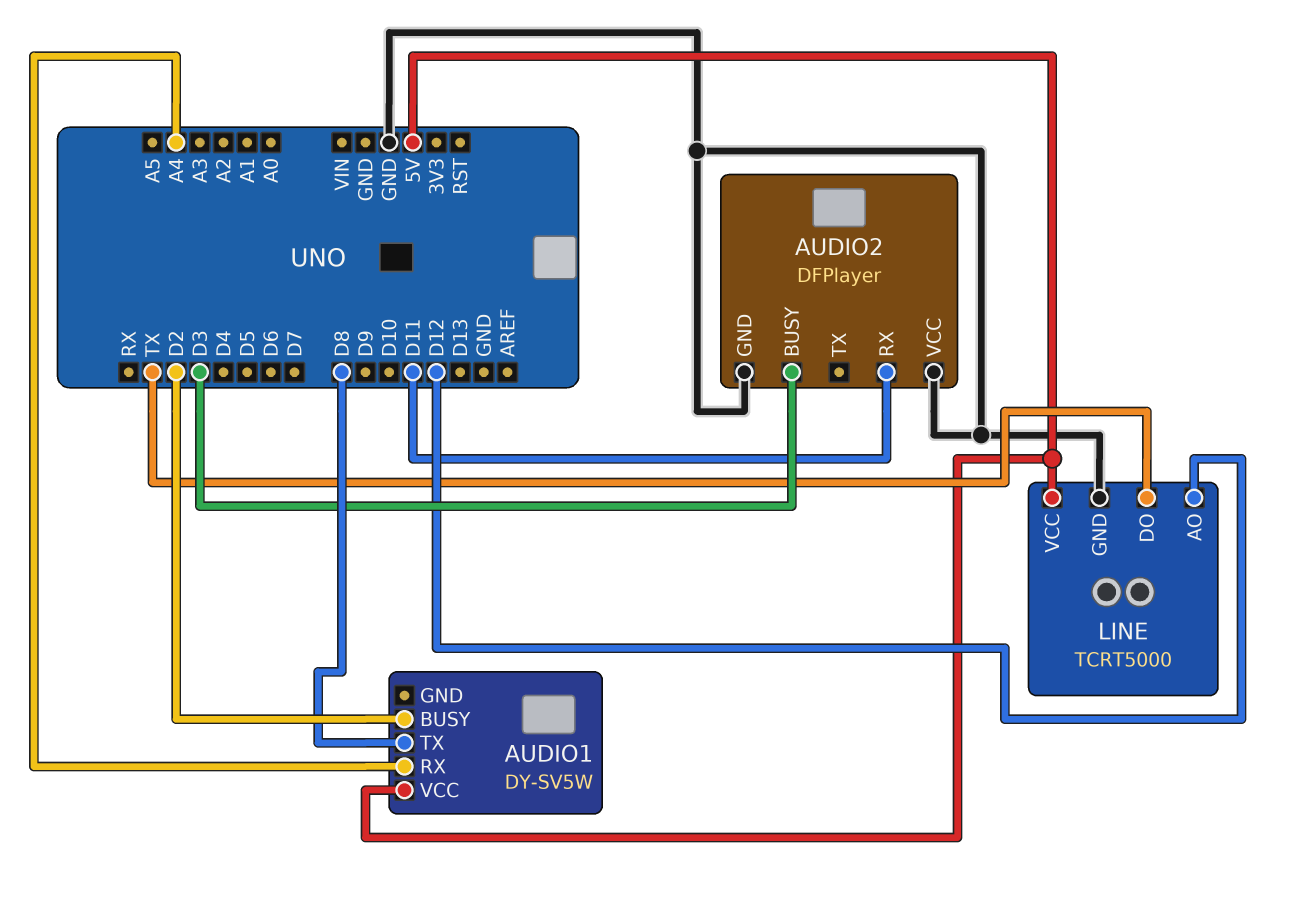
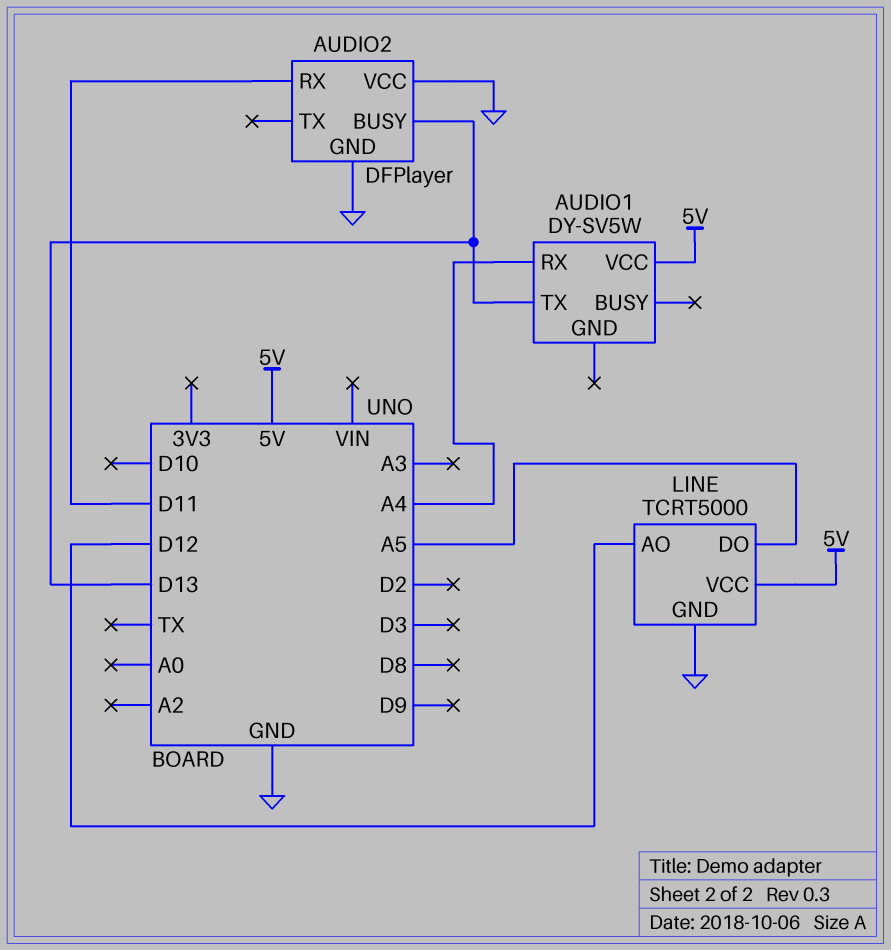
AUDIO1 pin BUSY: D2 -> none
AUDIO1 pin TX: D8 -> D13
AUDIO2 pin BUSY: D3 -> D13
LINE pin DO: TX -> A5

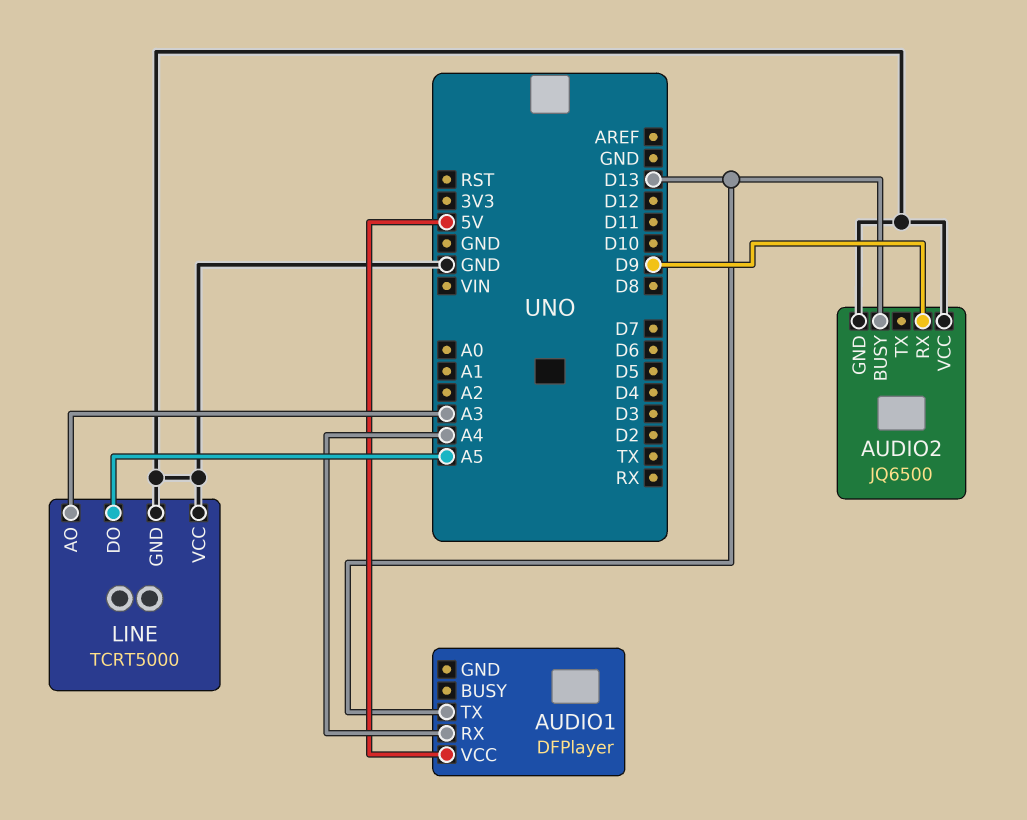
AUDIO1: DY-SV5W -> DFPlayer
AUDIO2: DFPlayer -> JQ6500
AUDIO2 pin RX: D11 -> D9
LINE pin AO: D12 -> A3
LINE pin VCC: 5V -> GND

